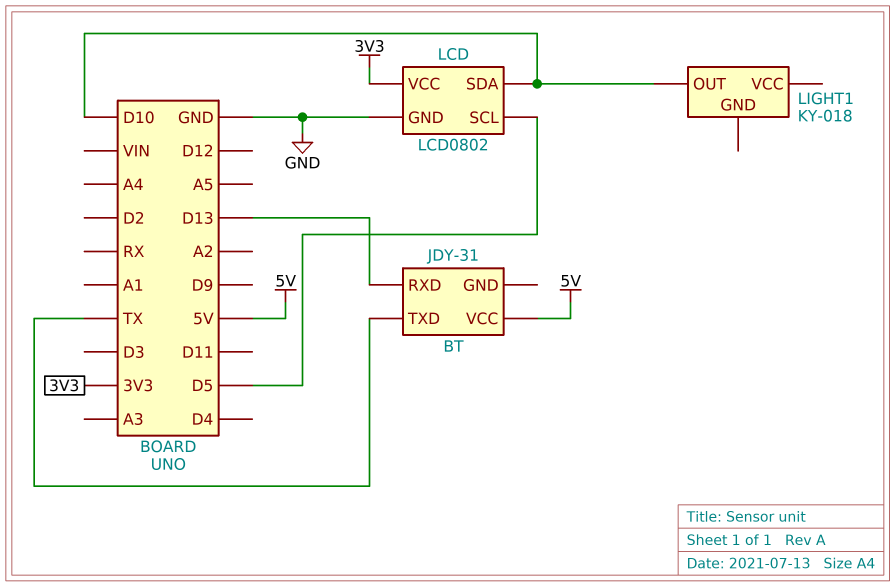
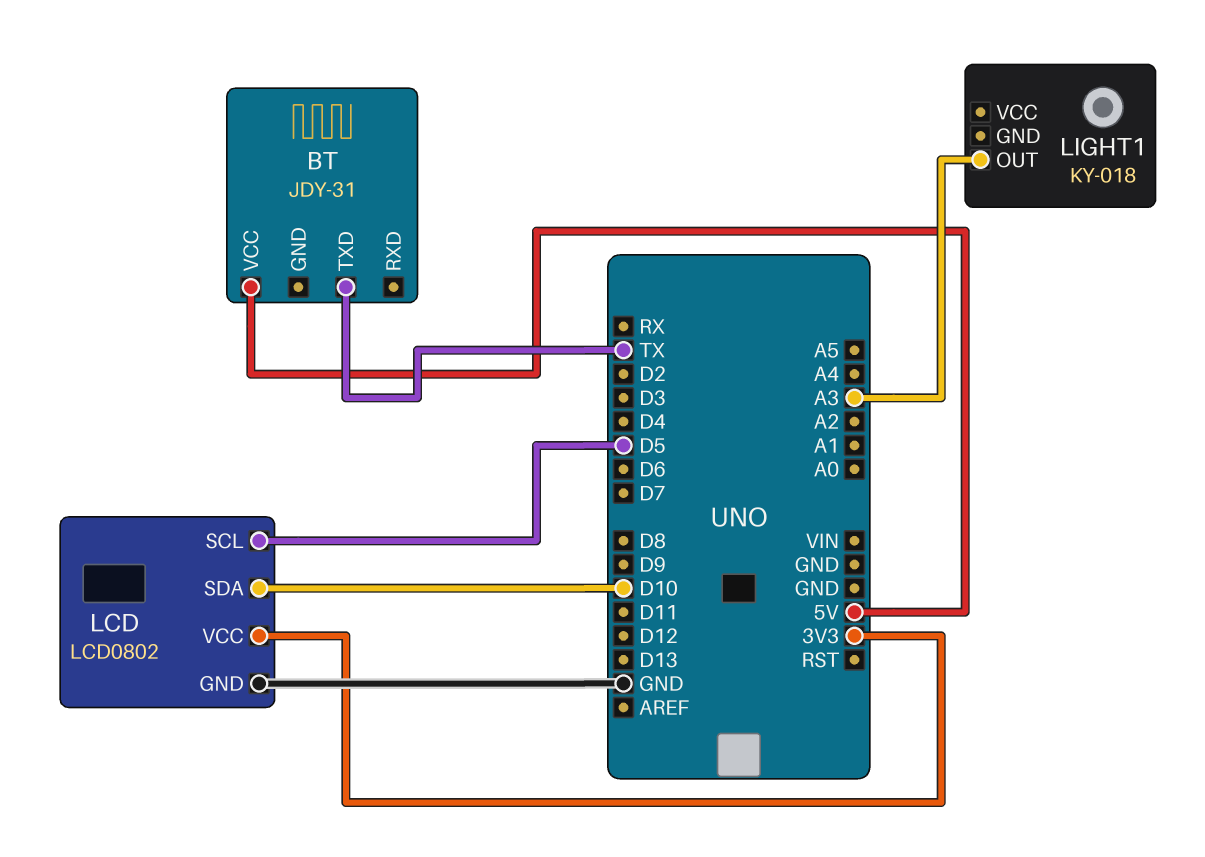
BT pin RXD: D13 -> none
LIGHT1 pin OUT: D10 -> A3

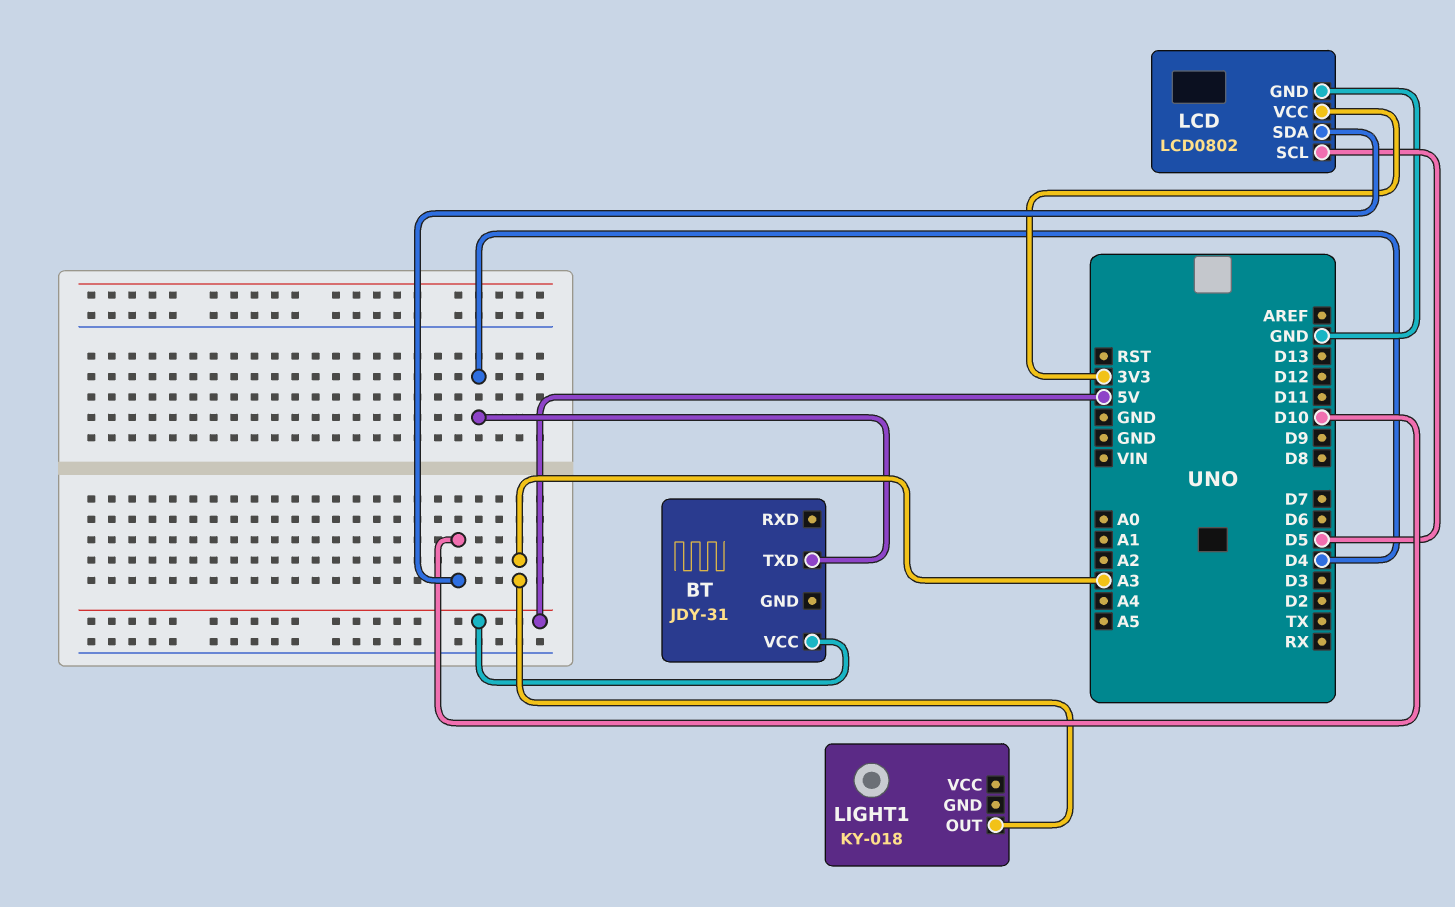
BT pin TXD: TX -> D4

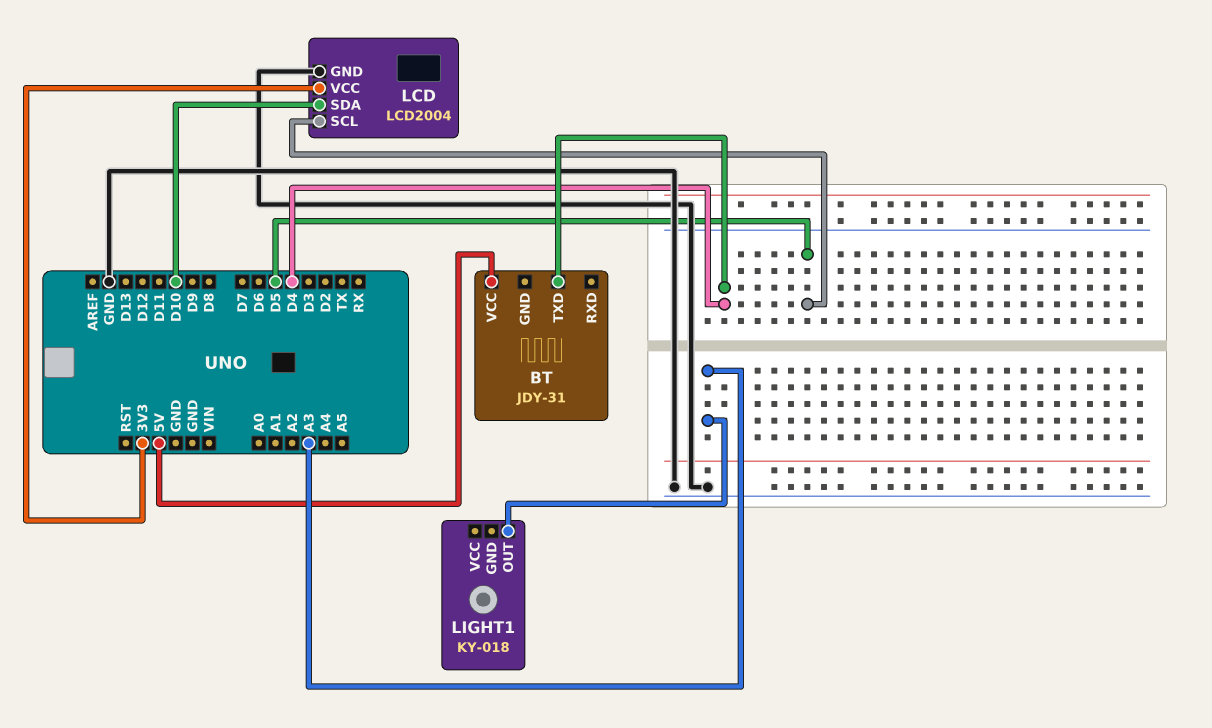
LCD: LCD0802 -> LCD2004

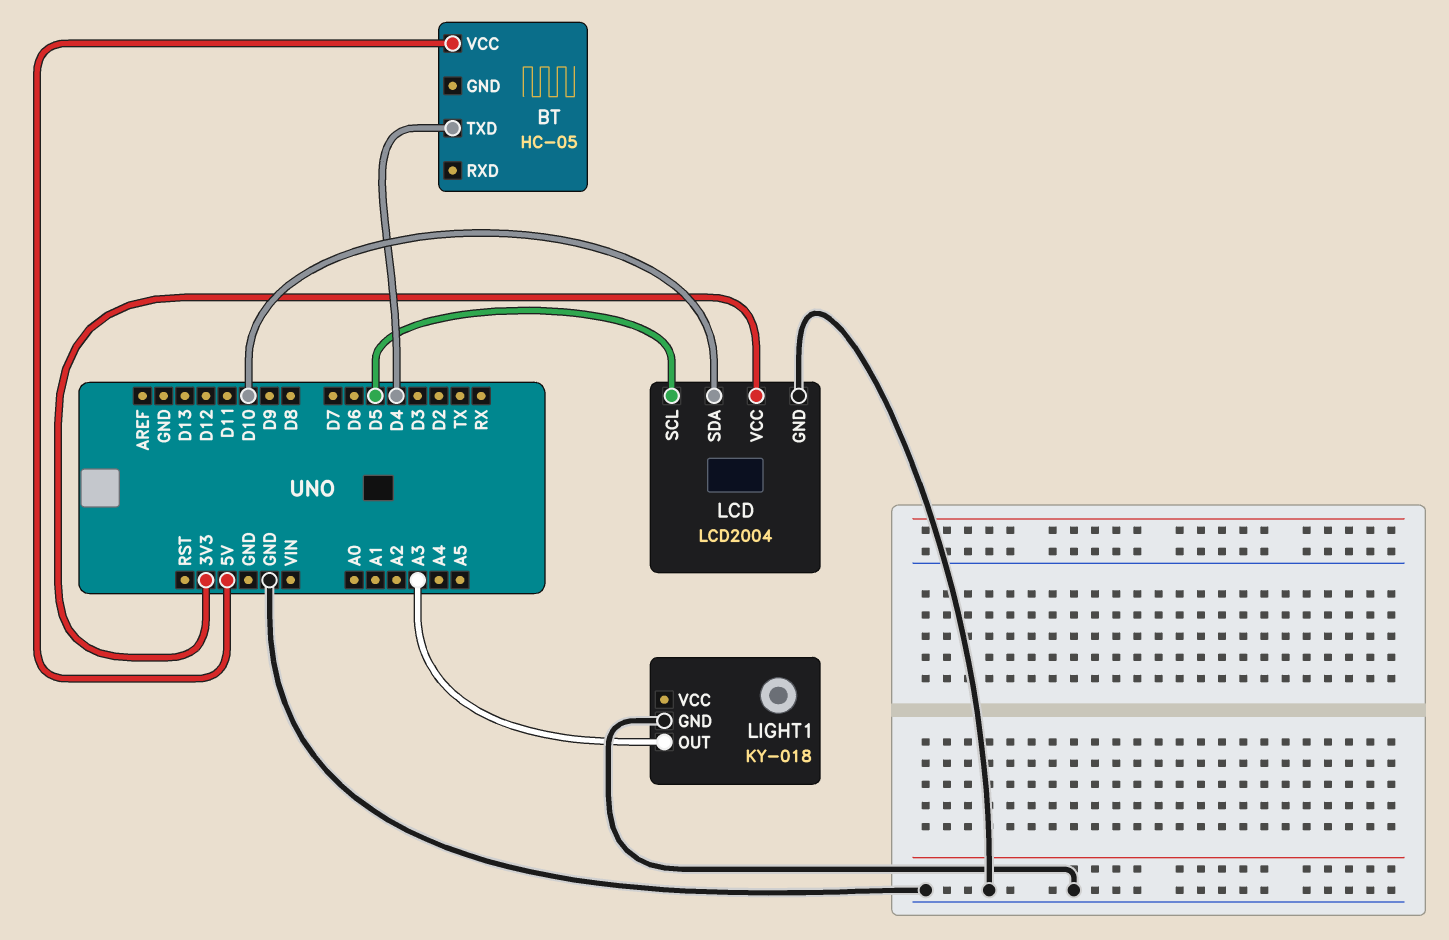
BT: JDY-31 -> HC-05
LIGHT1 pin GND: none -> GND

